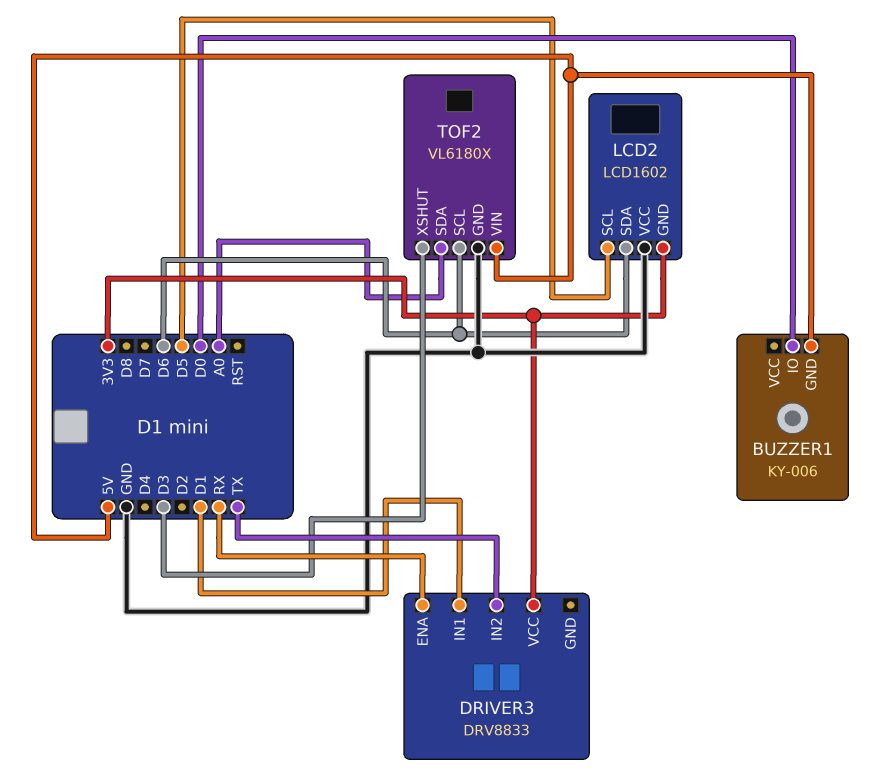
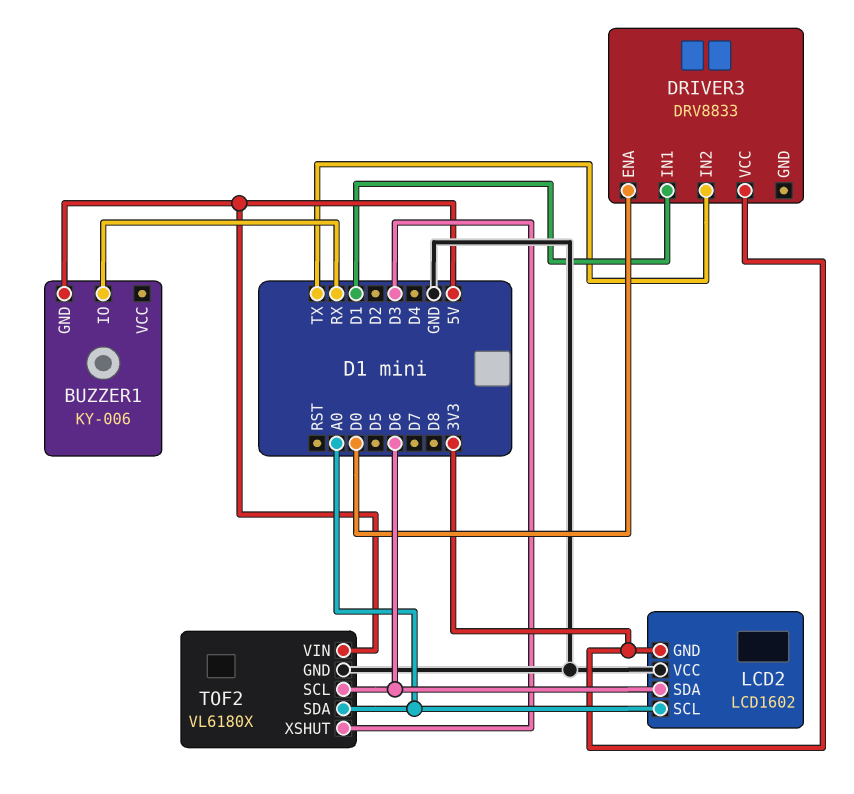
BUZZER1 pin IO: D0 -> RX
DRIVER3 pin ENA: RX -> D0
LCD2 pin SCL: D5 -> A0

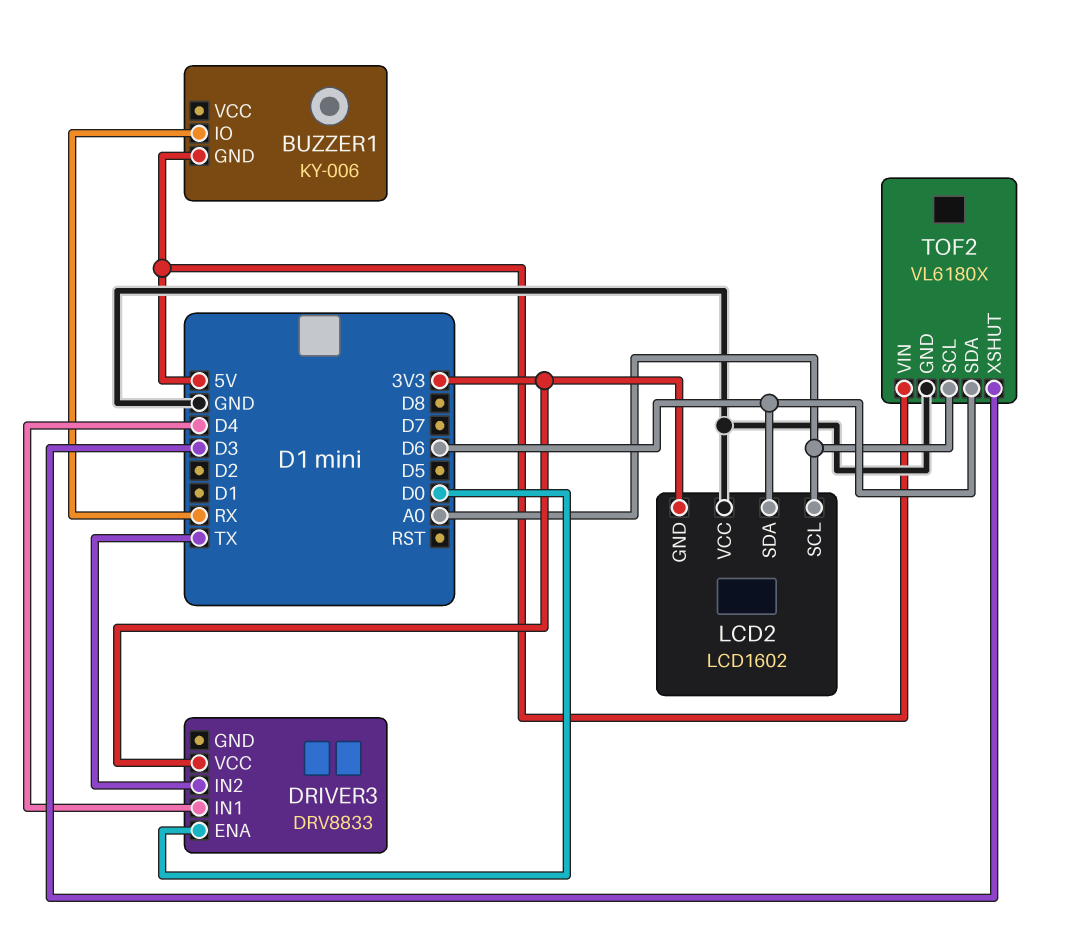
DRIVER3 pin IN1: D1 -> D4
TOF2 pin SCL: D6 -> A0
TOF2 pin SDA: A0 -> D6

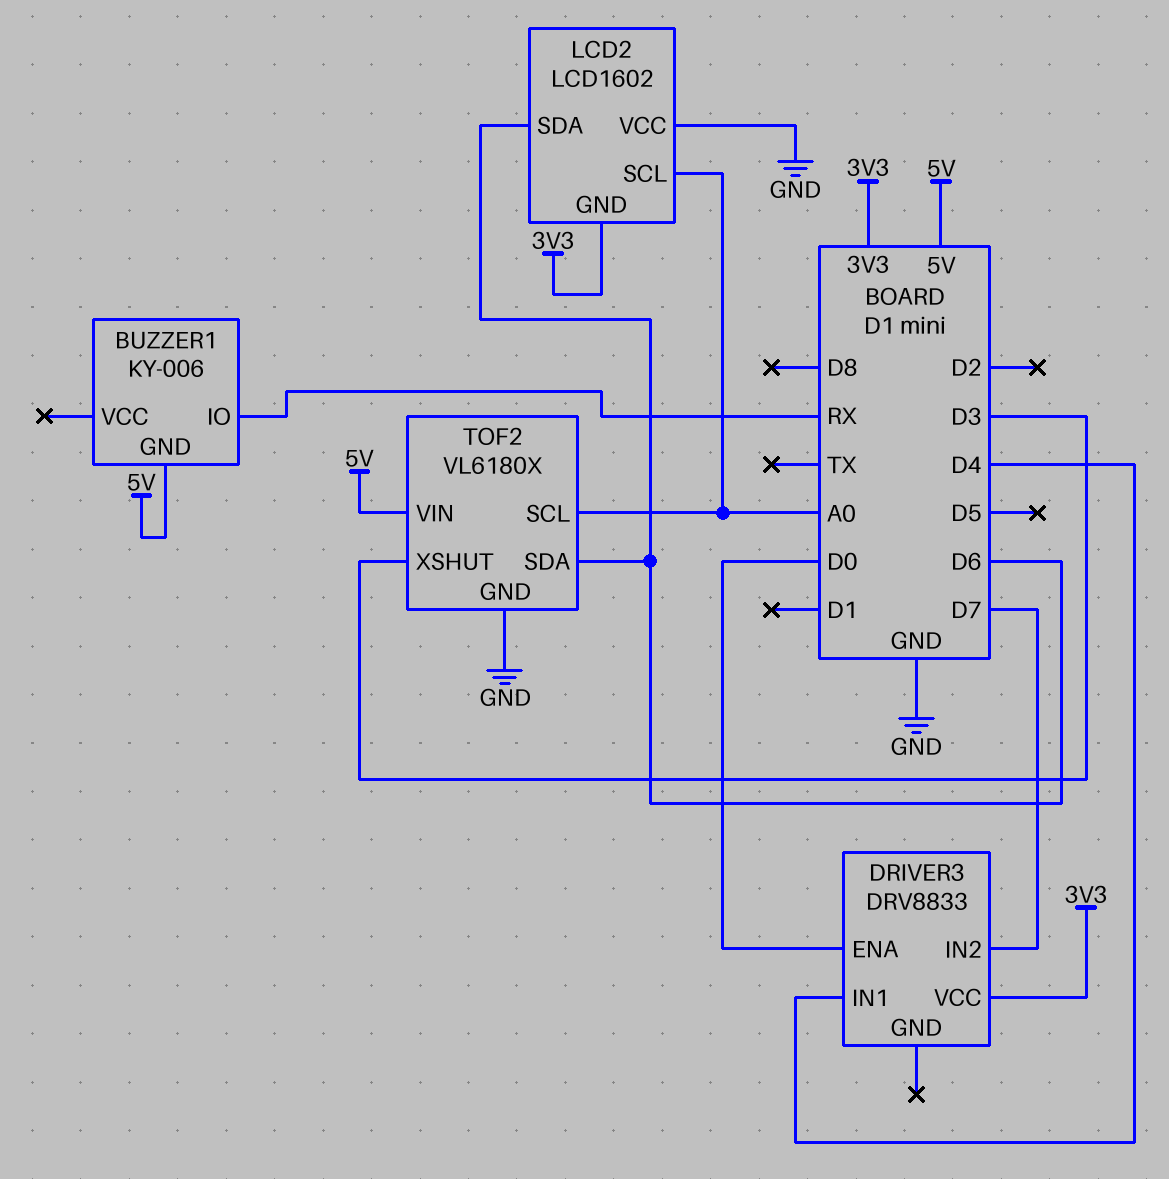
DRIVER3 pin IN2: TX -> D7

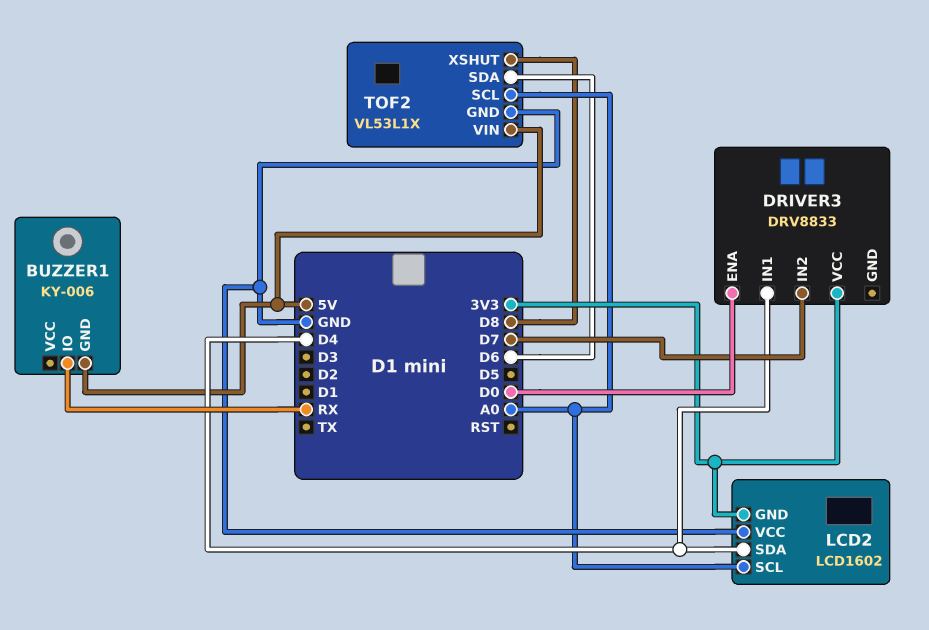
LCD2 pin SDA: D6 -> D4
TOF2: VL6180X -> VL53L1X
TOF2 pin XSHUT: D3 -> D8

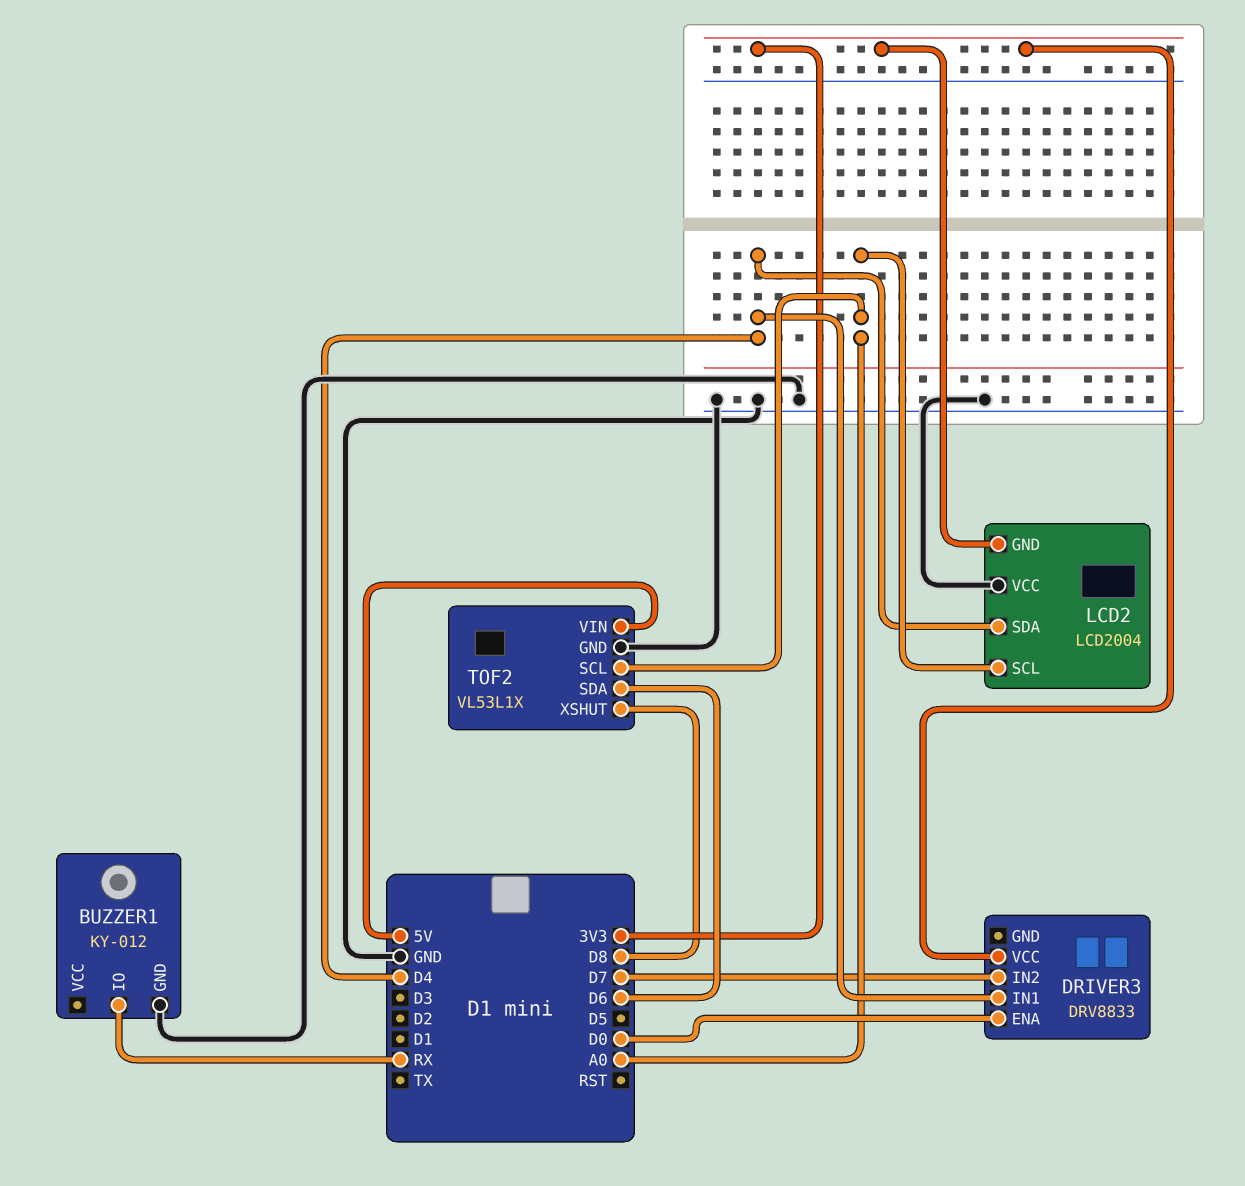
BUZZER1: KY-006 -> KY-012
BUZZER1 pin GND: 5V -> GND
LCD2: LCD1602 -> LCD2004

